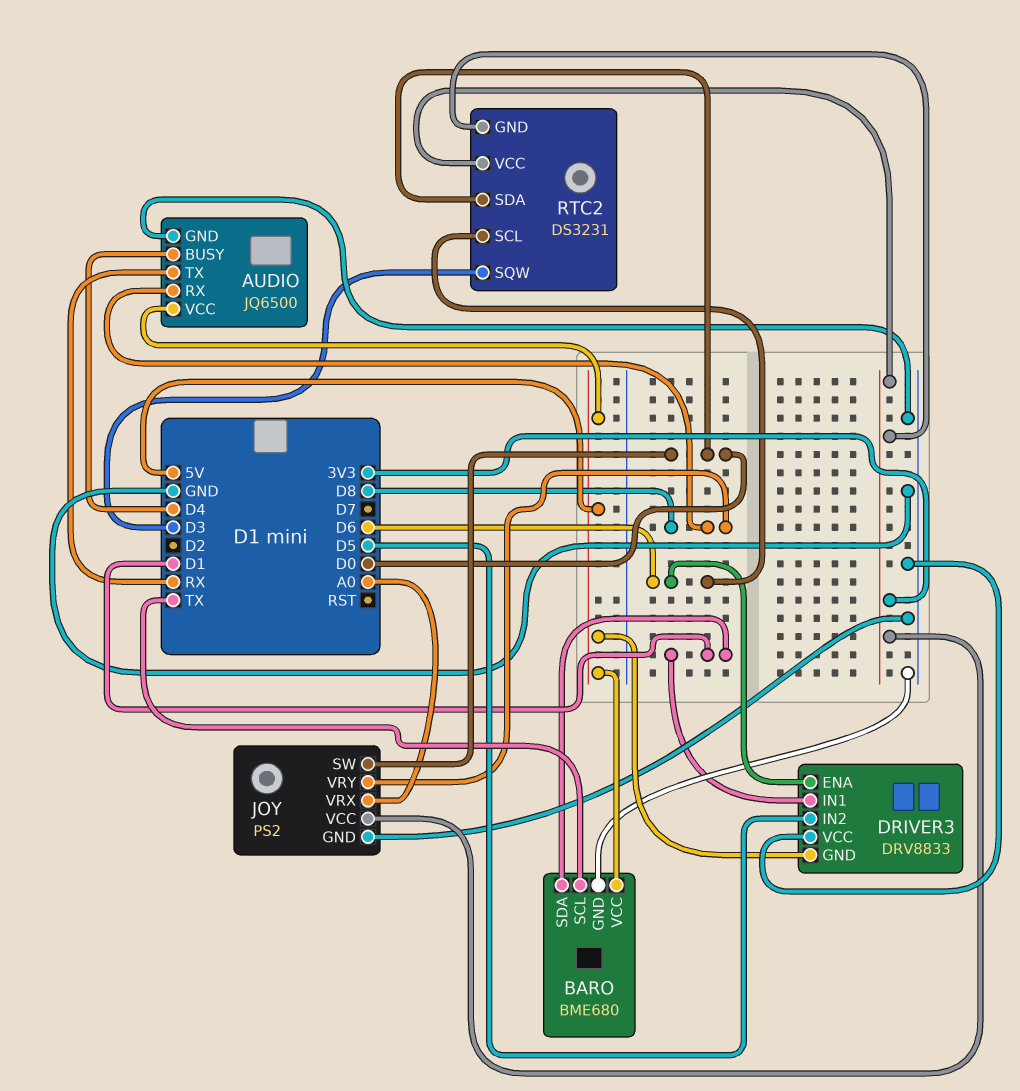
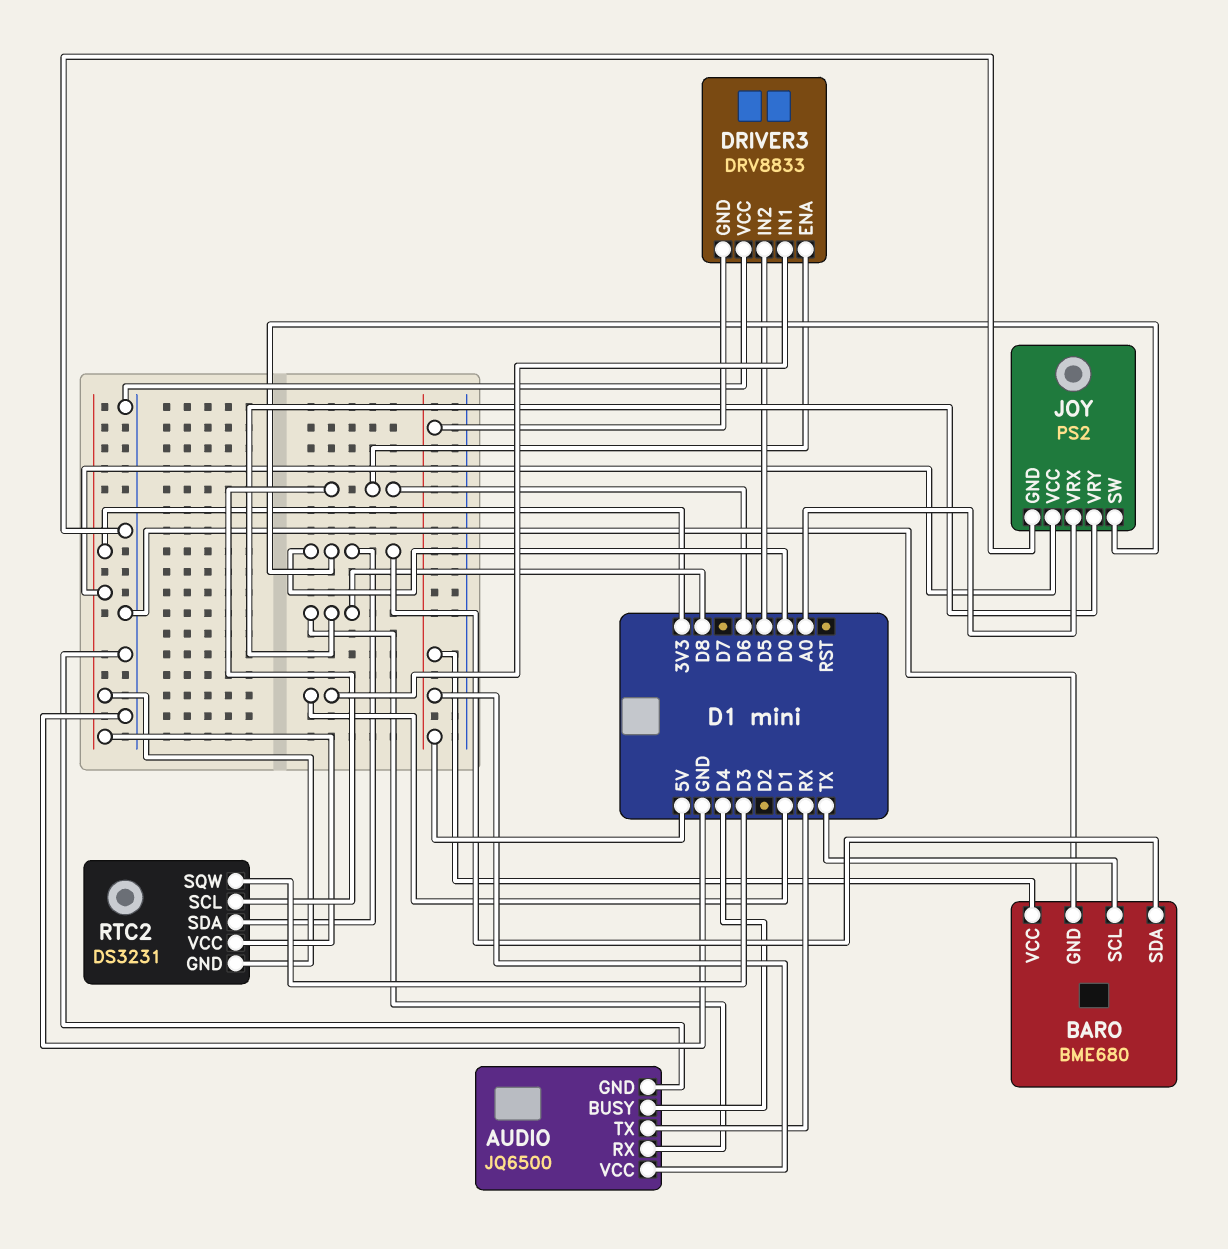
BARO pin SDA: D1 -> D0

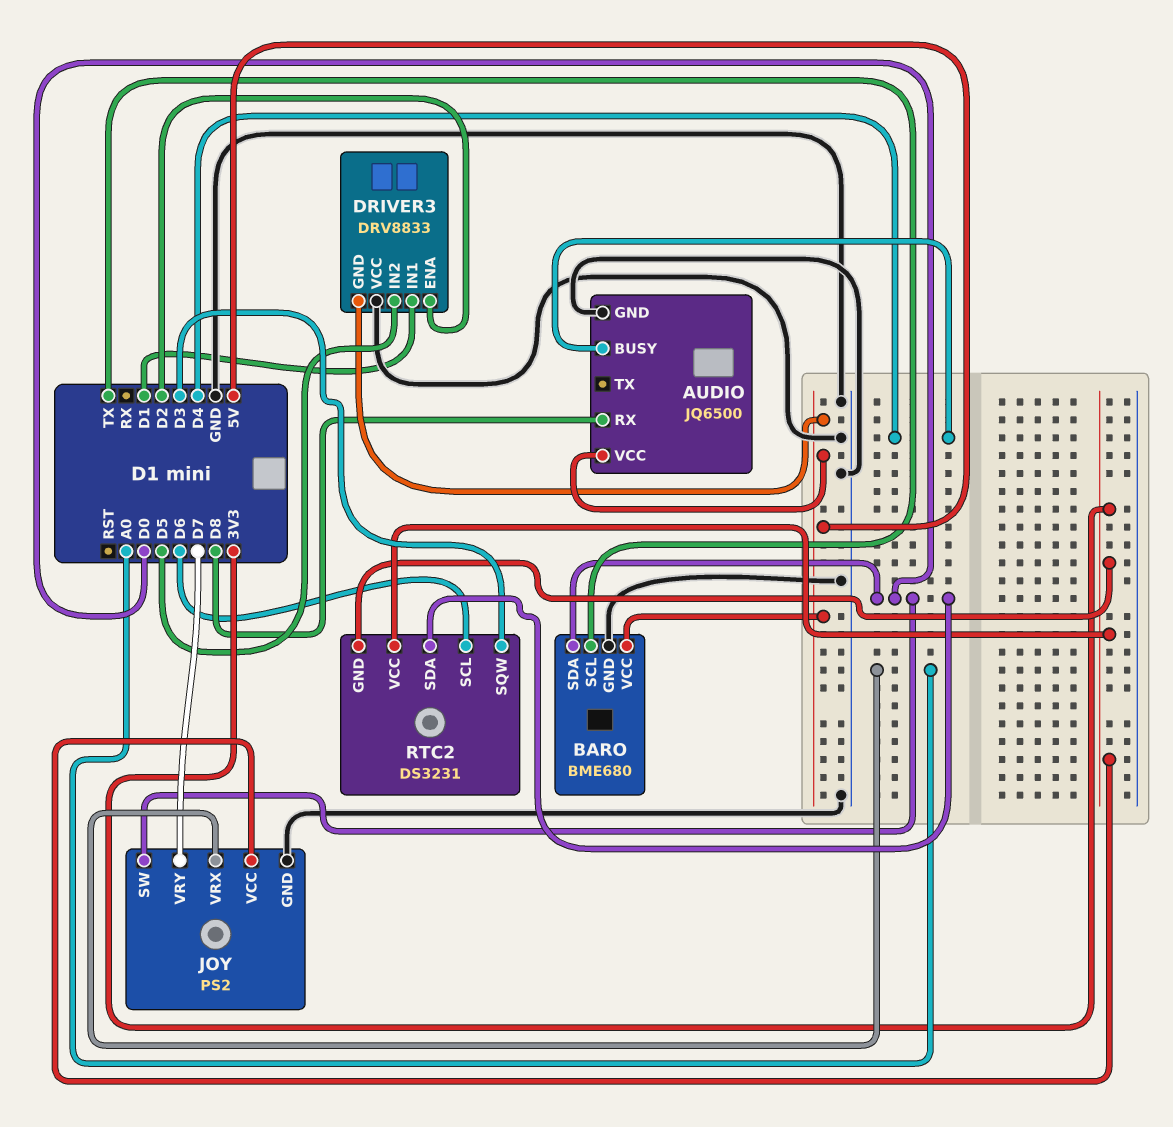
AUDIO pin TX: RX -> none
DRIVER3 pin ENA: D6 -> D2
JOY pin VRY: D8 -> D7

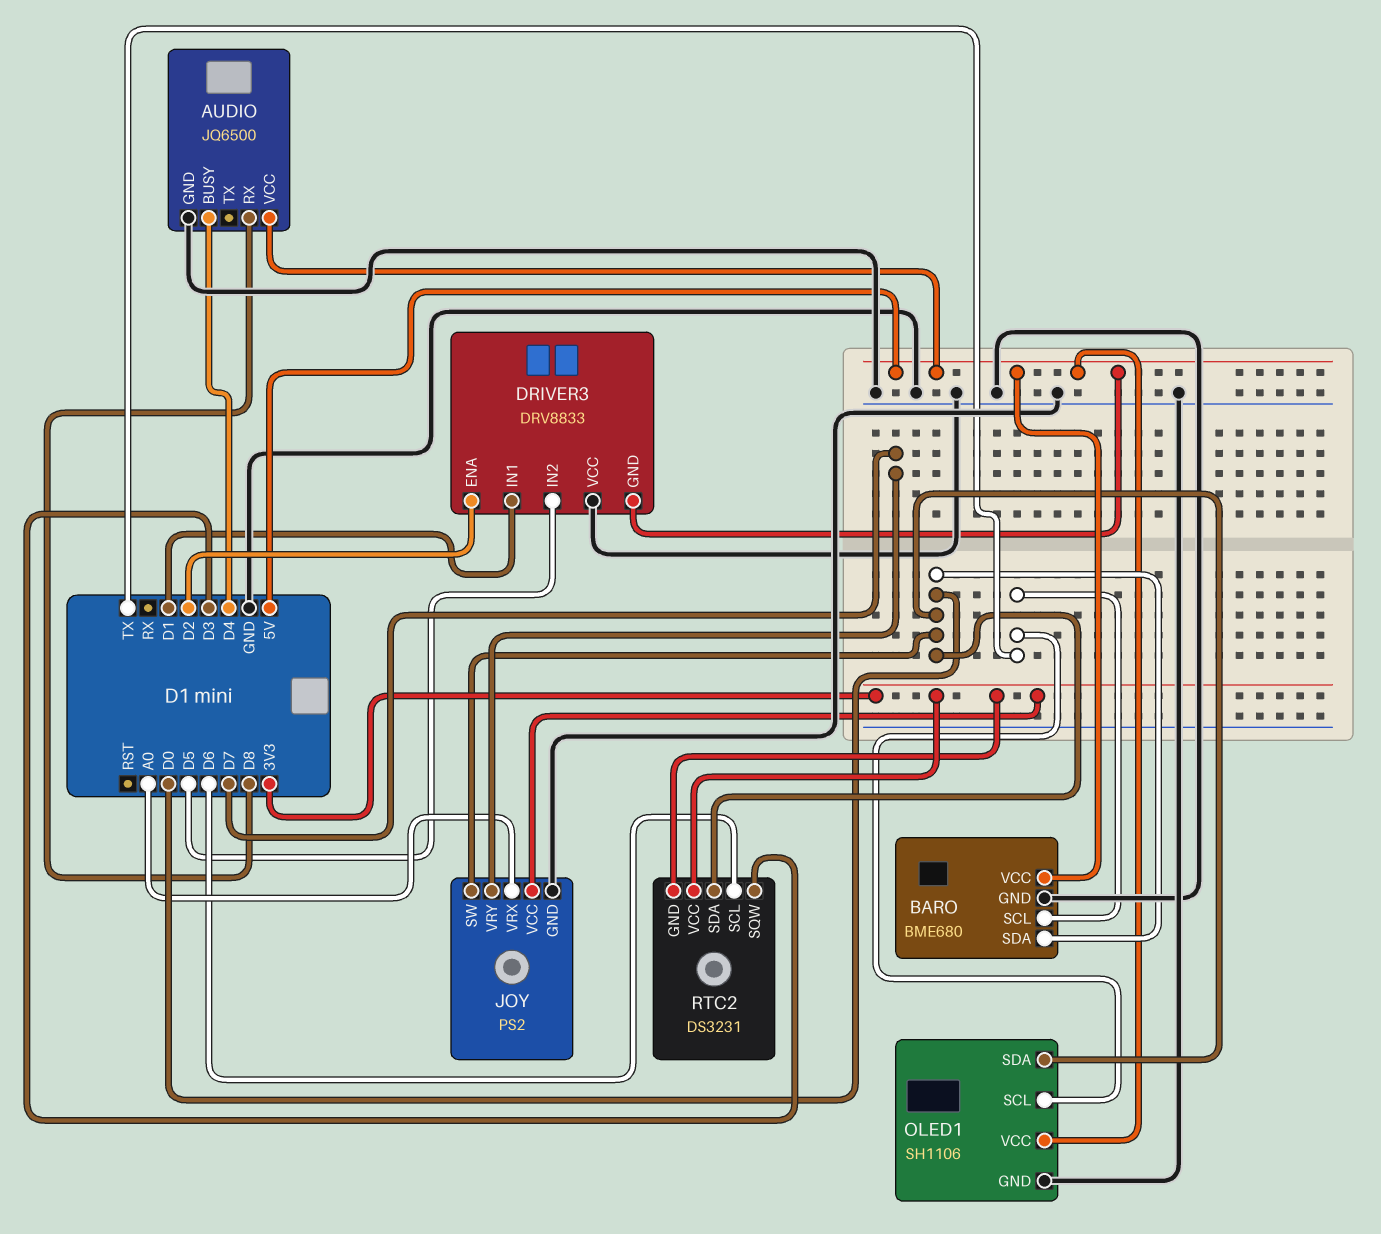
OLED1: none -> SH1106
OLED1 pin GND: none -> GND
OLED1 pin SCL: none -> TX
OLED1 pin SDA: none -> D0
OLED1 pin VCC: none -> 5V

